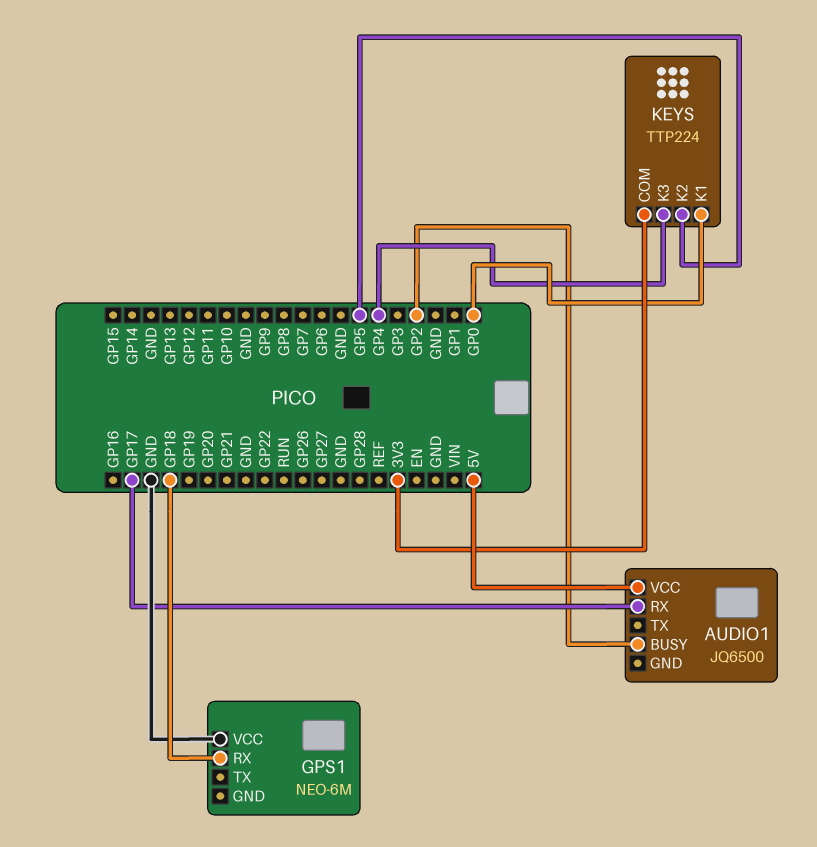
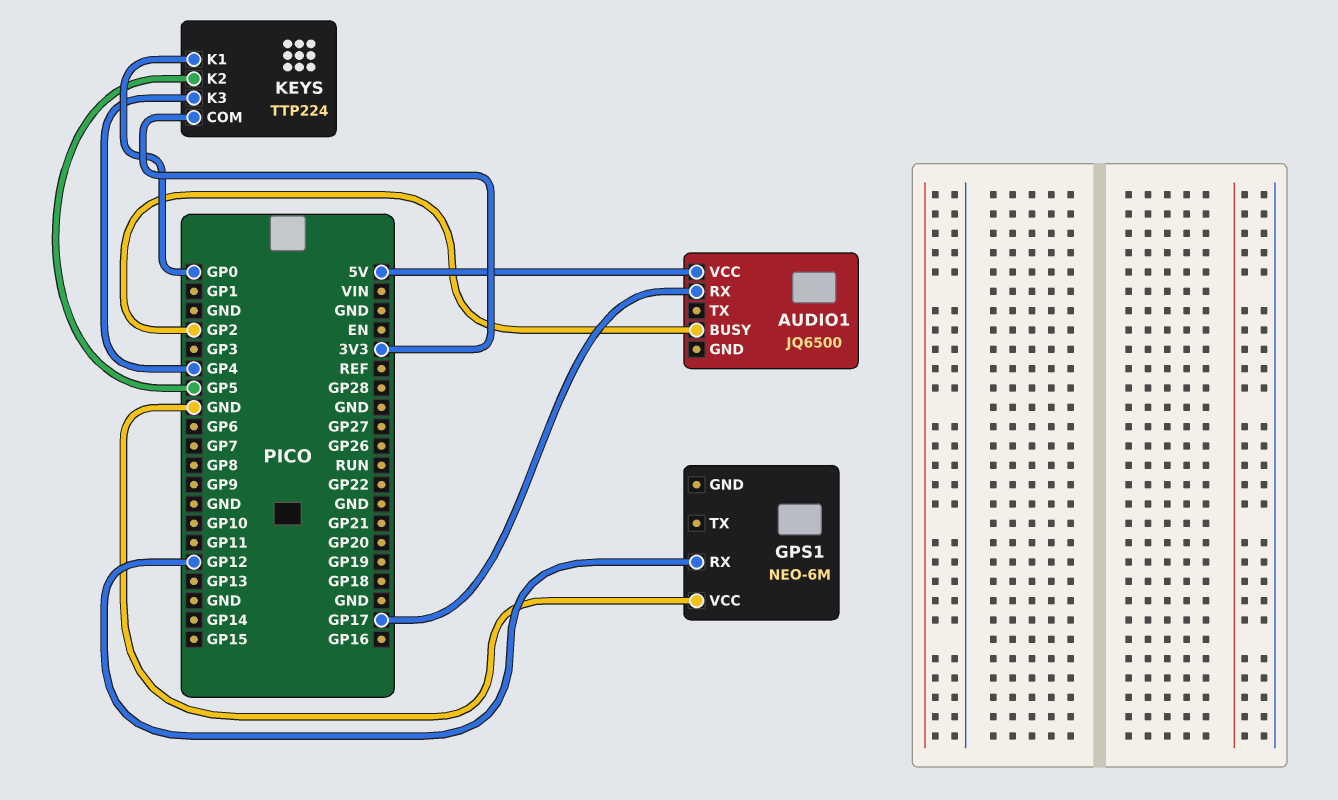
GPS1 pin RX: GP18 -> GP12

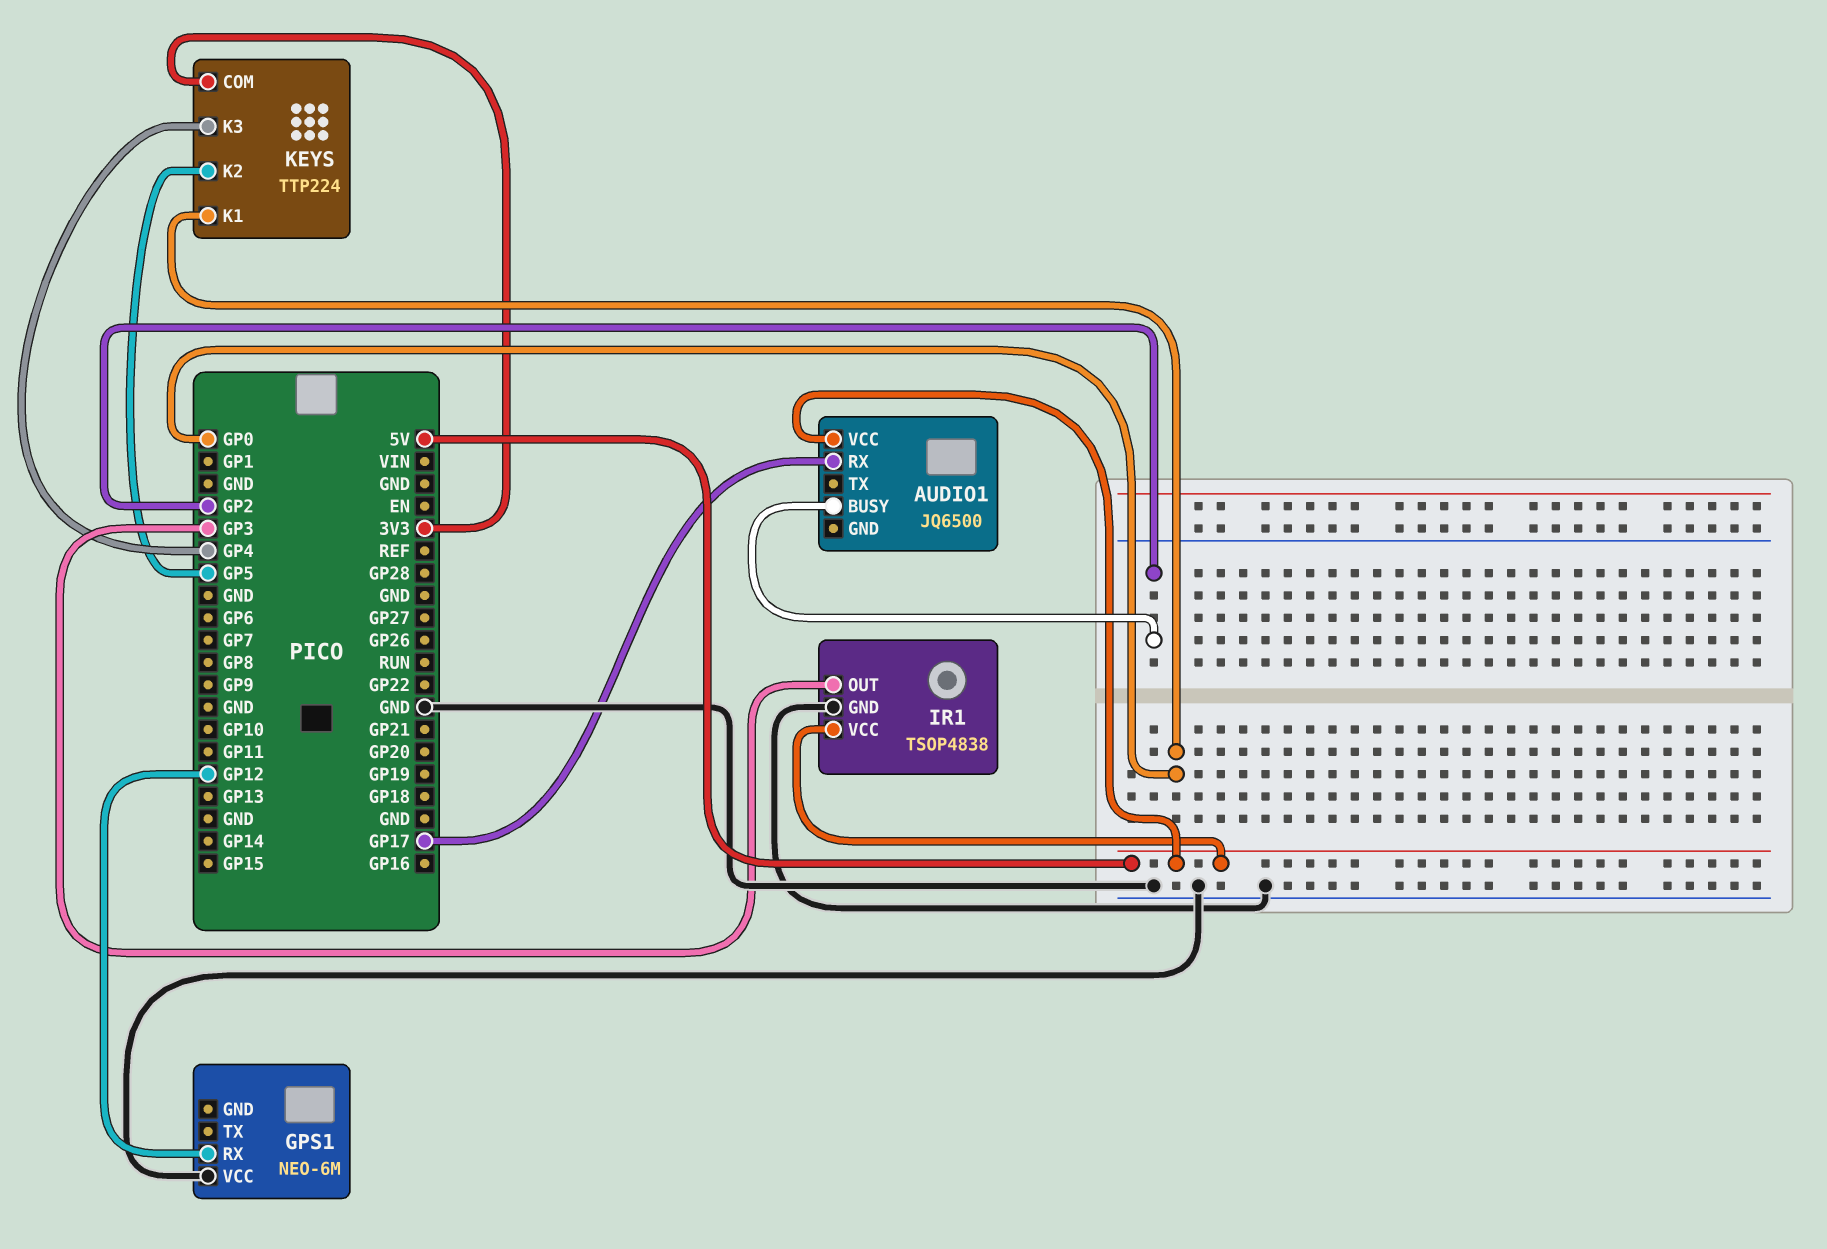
IR1: none -> TSOP4838
IR1 pin GND: none -> GND
IR1 pin OUT: none -> GP3
IR1 pin VCC: none -> 5V

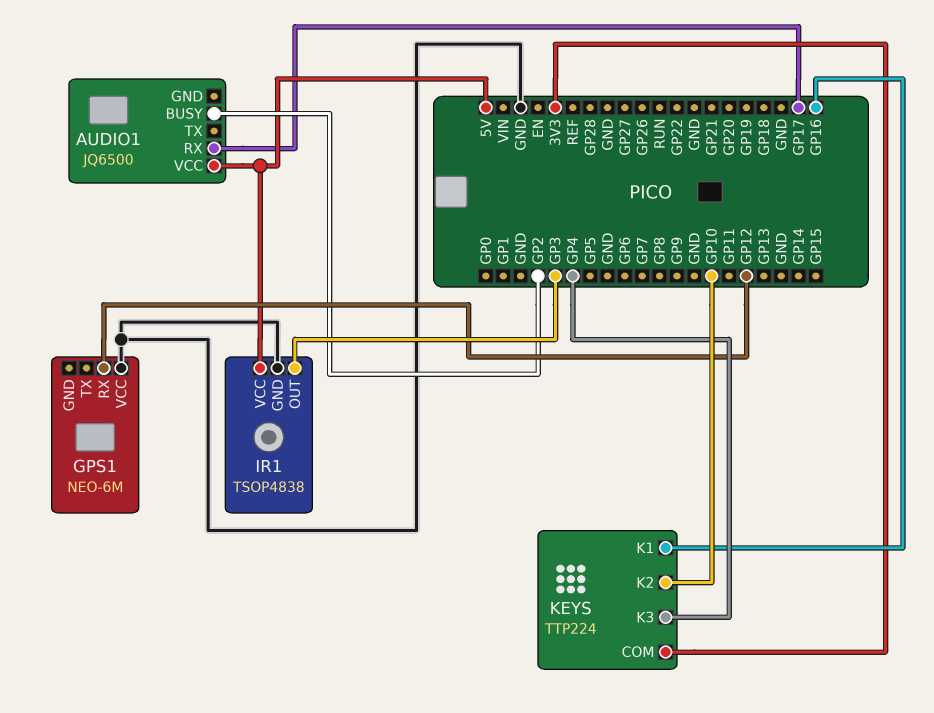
KEYS pin K1: GP0 -> GP16
KEYS pin K2: GP5 -> GP10

